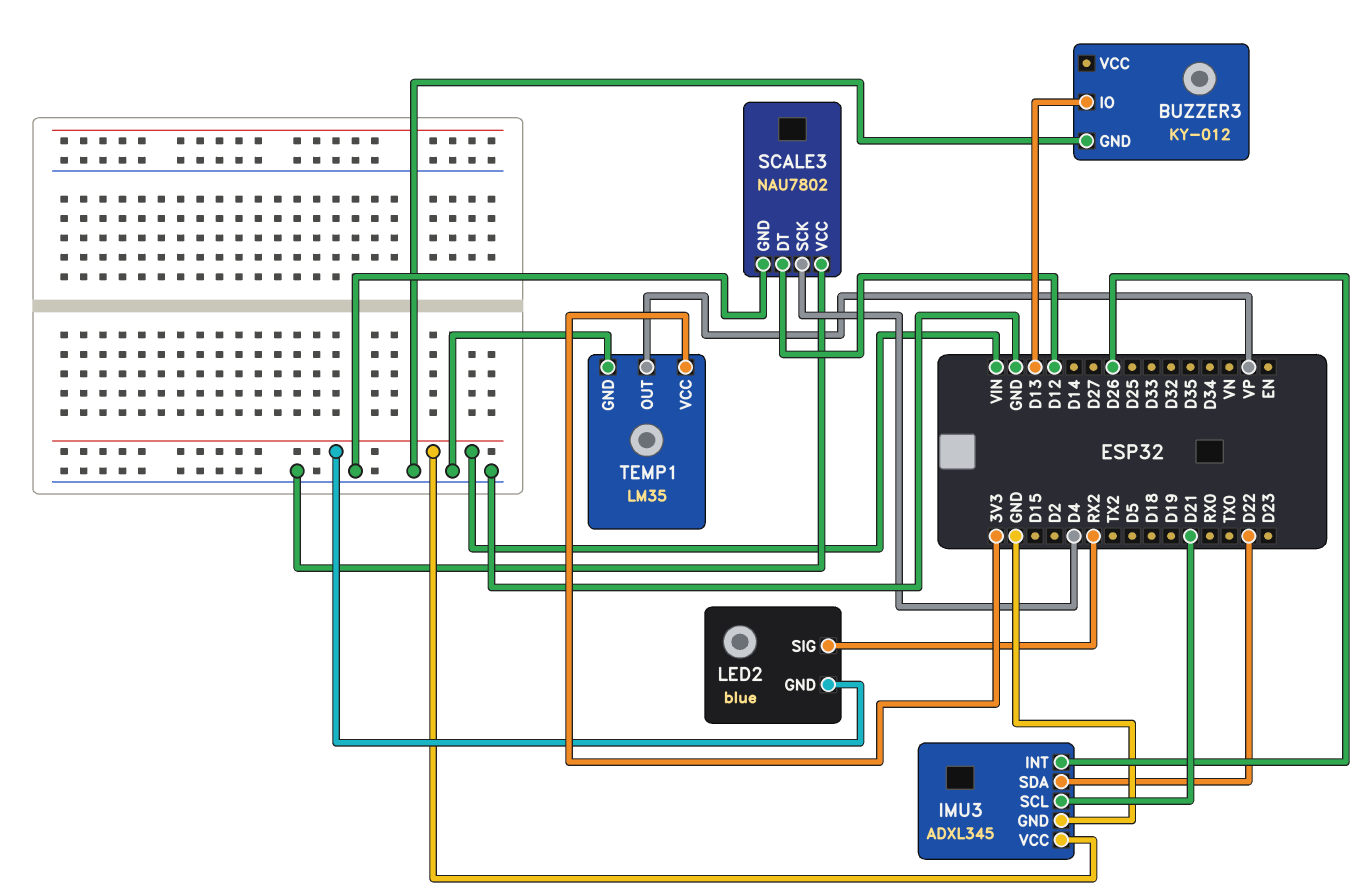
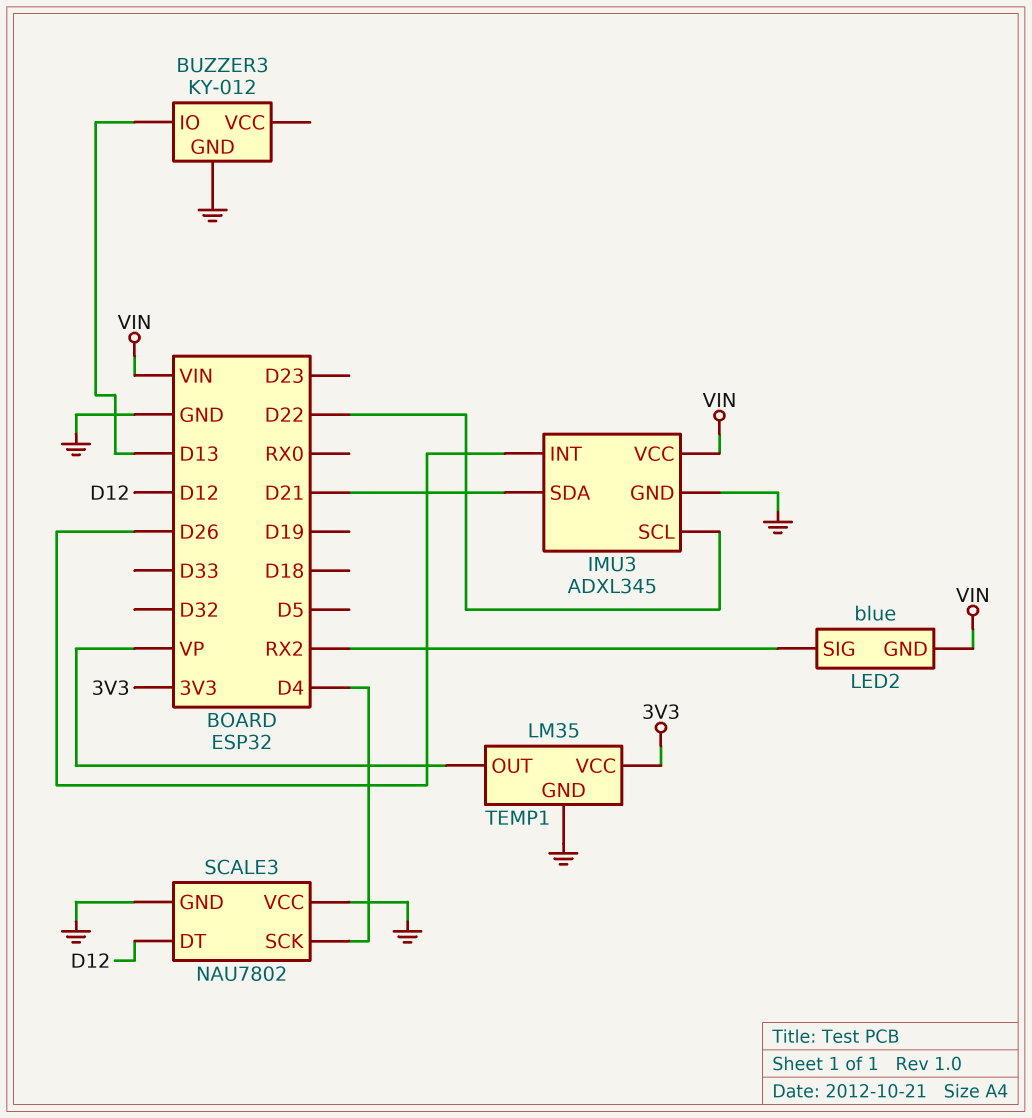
IMU3 pin SCL: D21 -> D22
IMU3 pin SDA: D22 -> D21

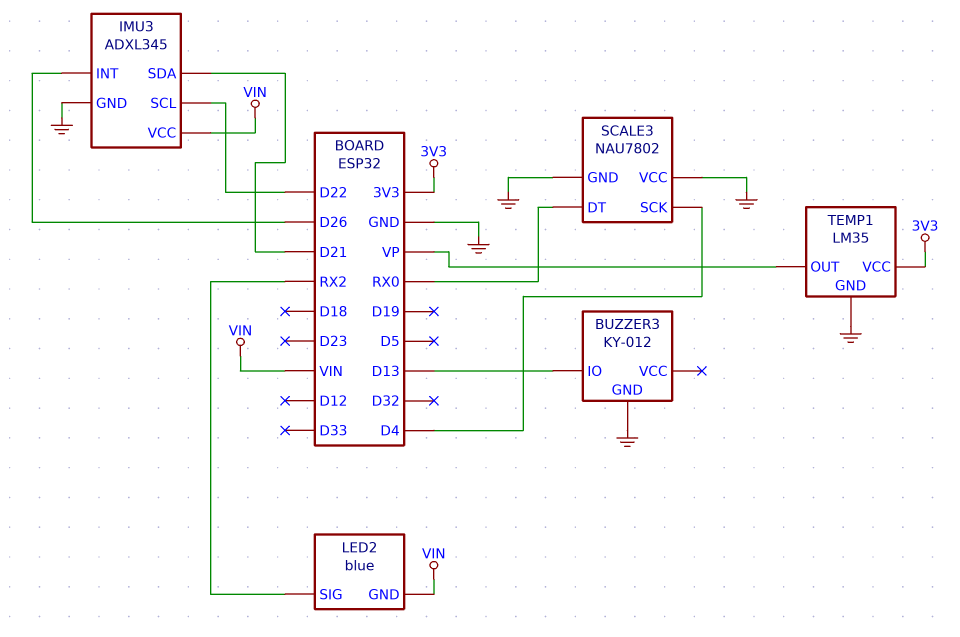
SCALE3 pin DT: D12 -> RX0

